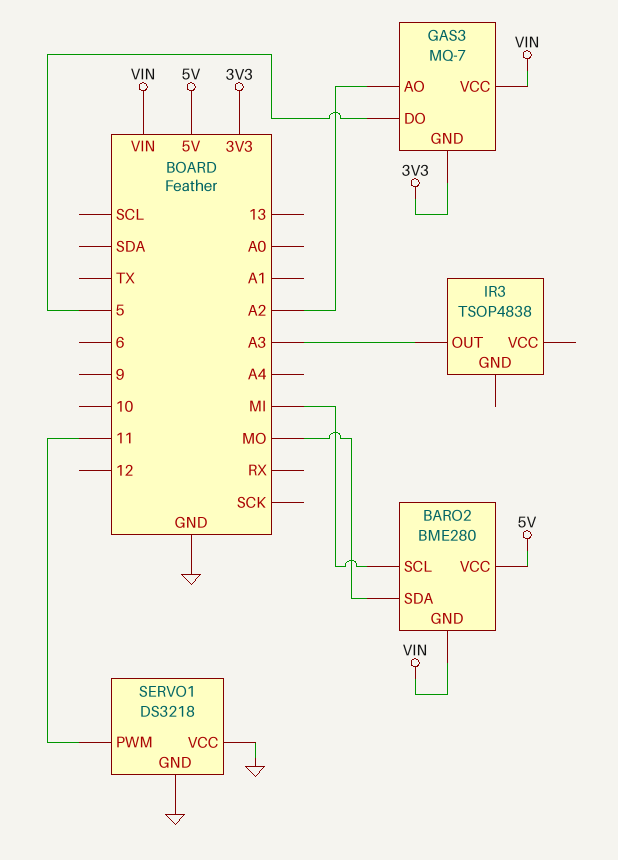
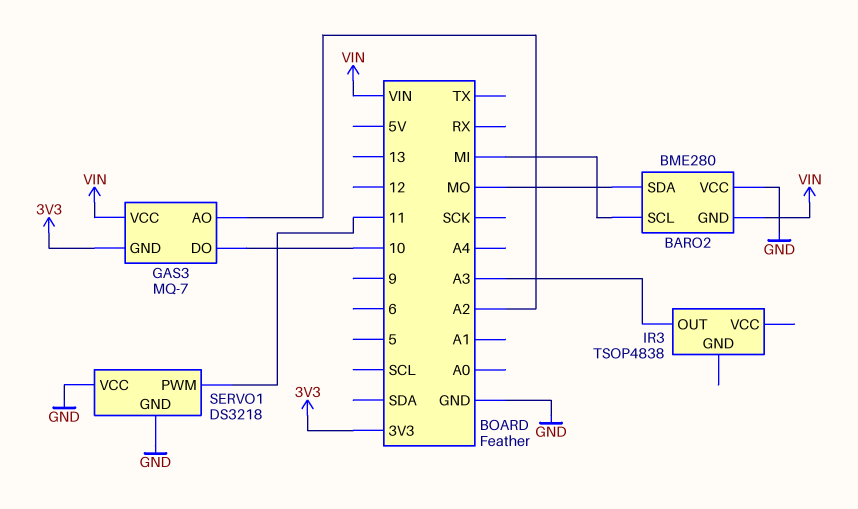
BARO2 pin VCC: 5V -> GND
GAS3 pin DO: 5 -> 10

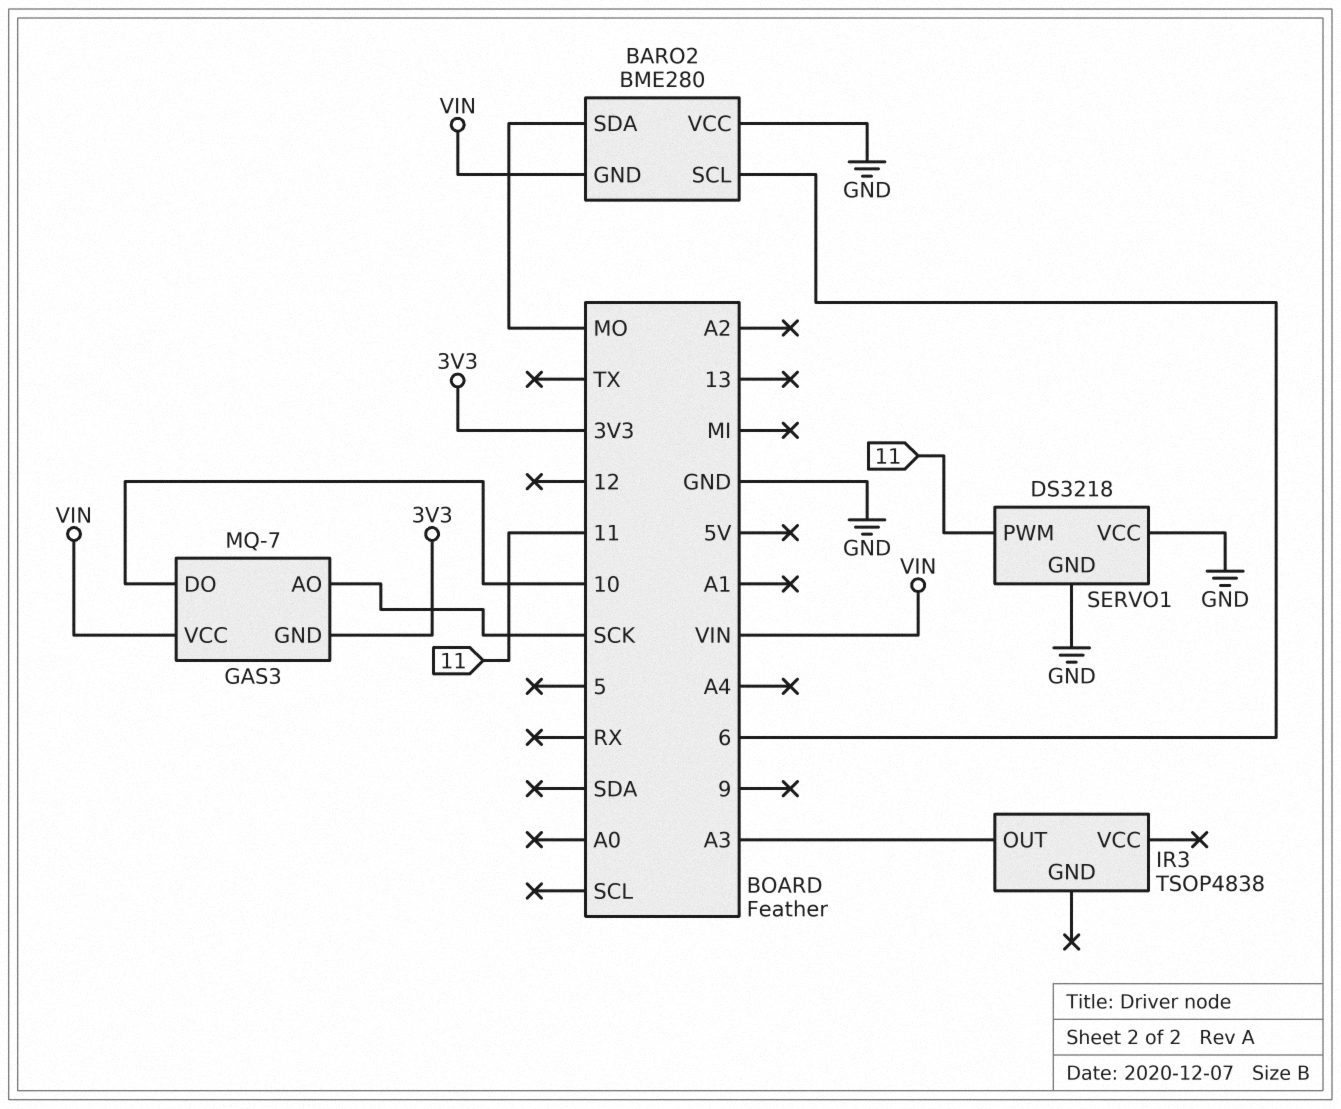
BARO2 pin SCL: MI -> 6
GAS3 pin AO: A2 -> SCK

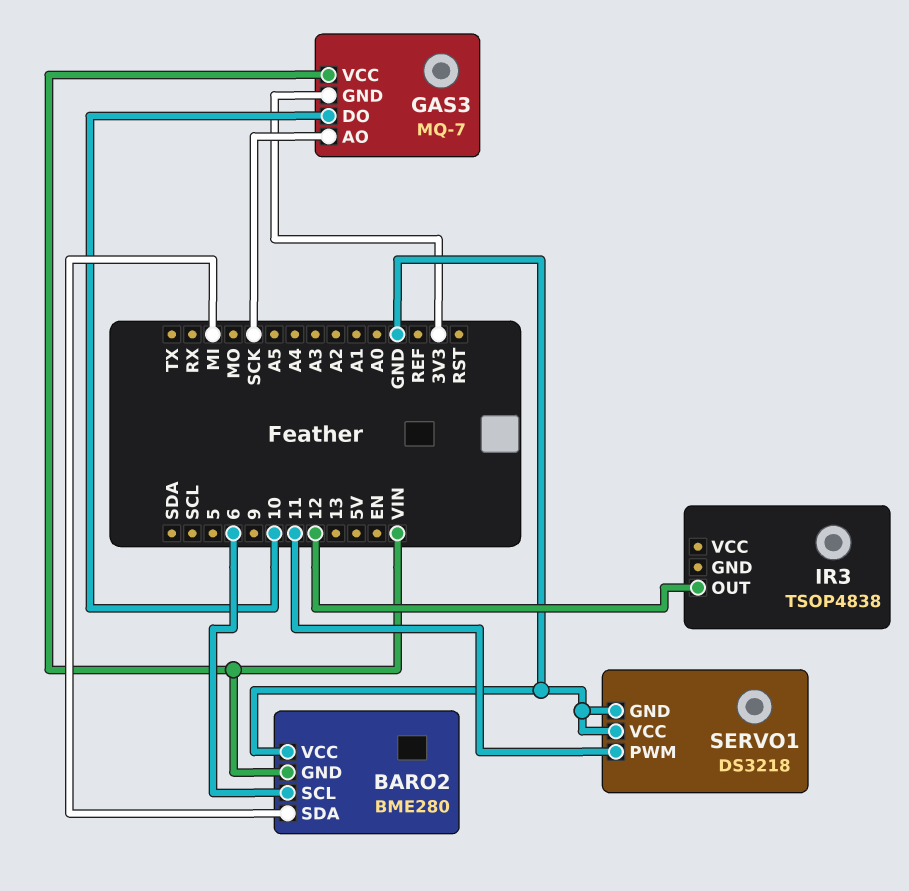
BARO2 pin SDA: MO -> MI
IR3 pin OUT: A3 -> 12

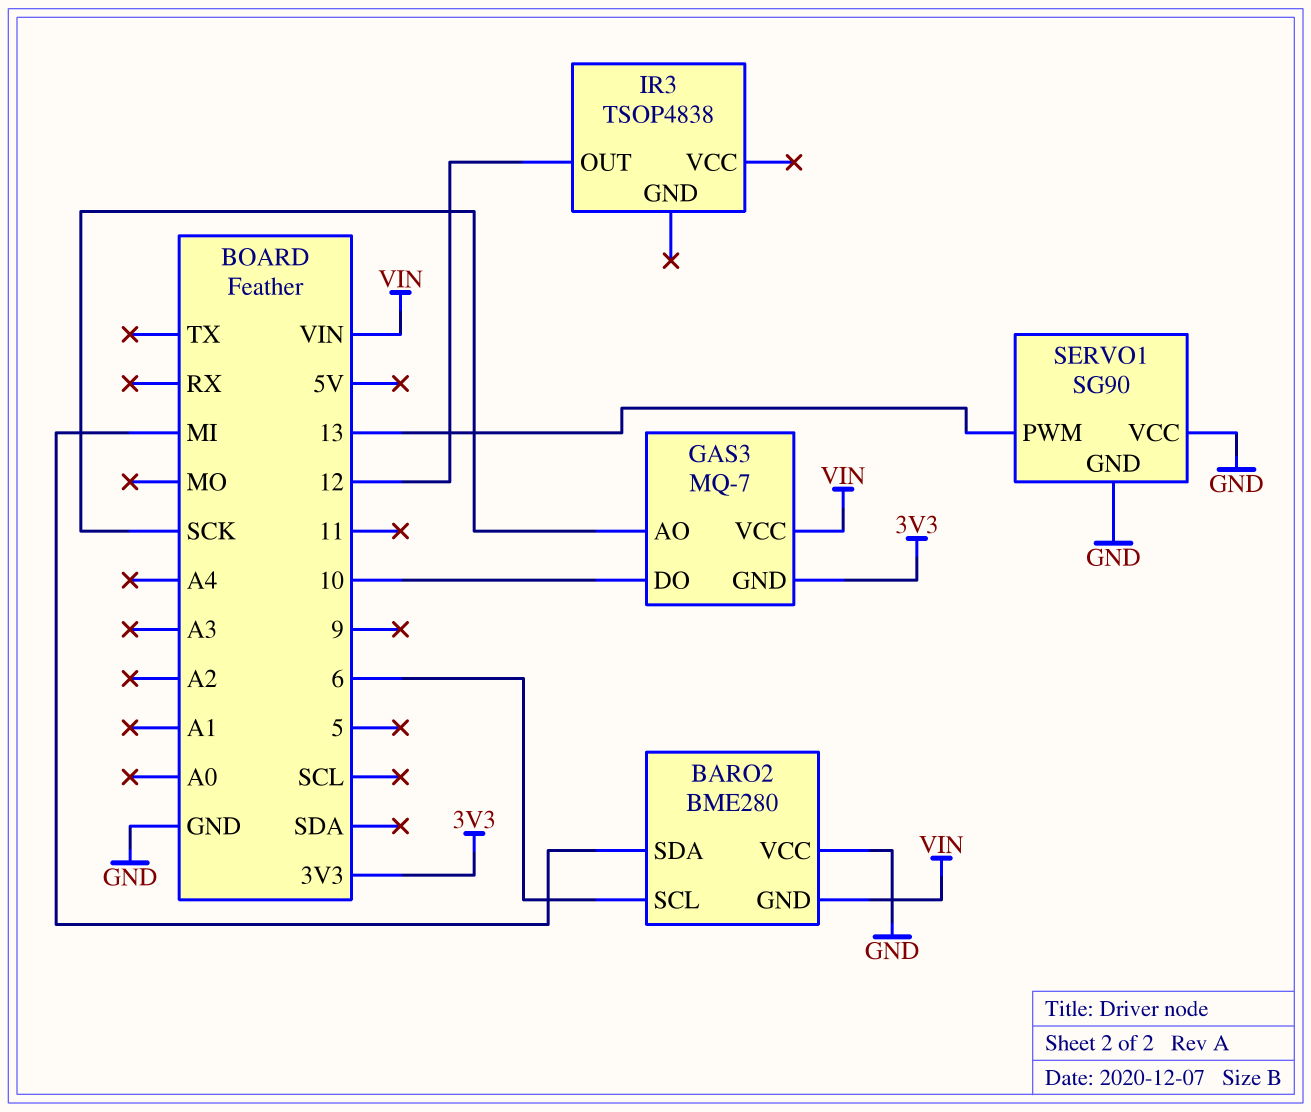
SERVO1: DS3218 -> SG90
SERVO1 pin PWM: 11 -> 13

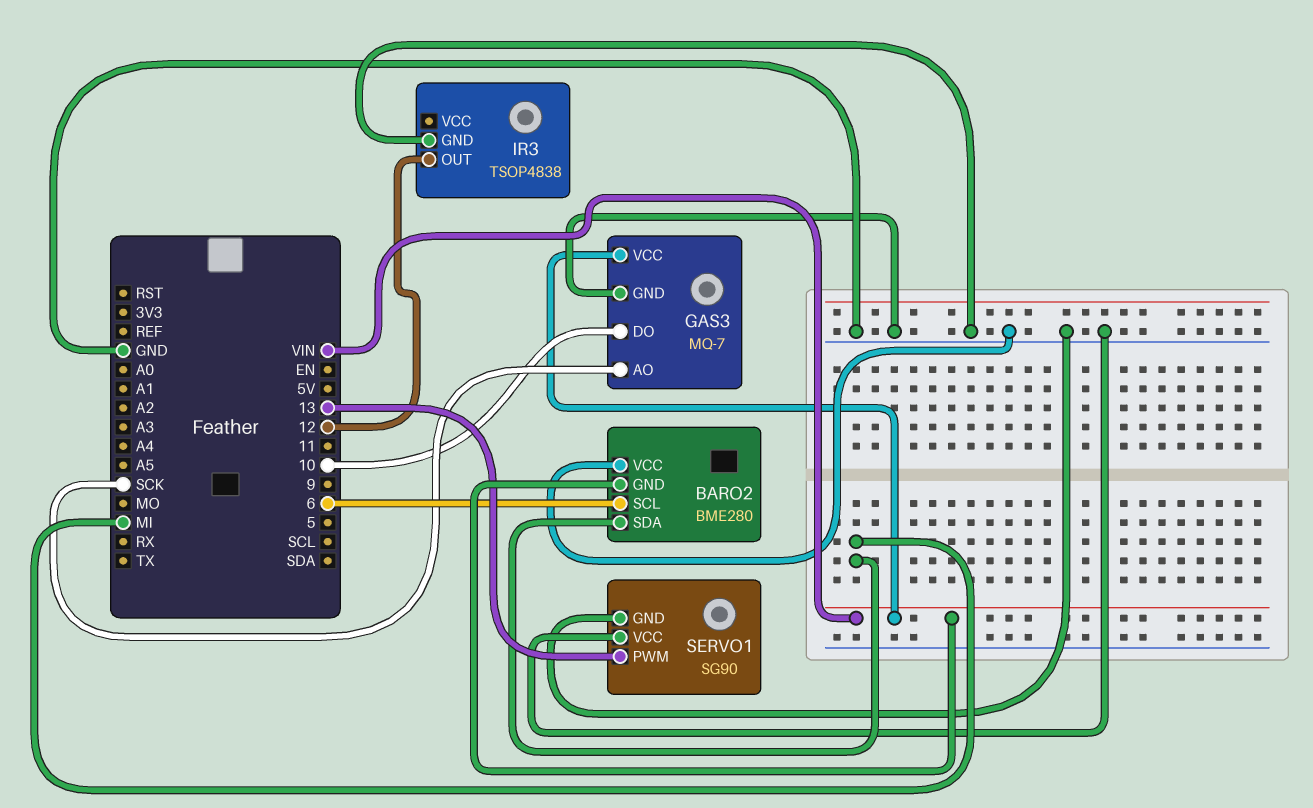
GAS3 pin GND: 3V3 -> GND
IR3 pin GND: none -> GND

